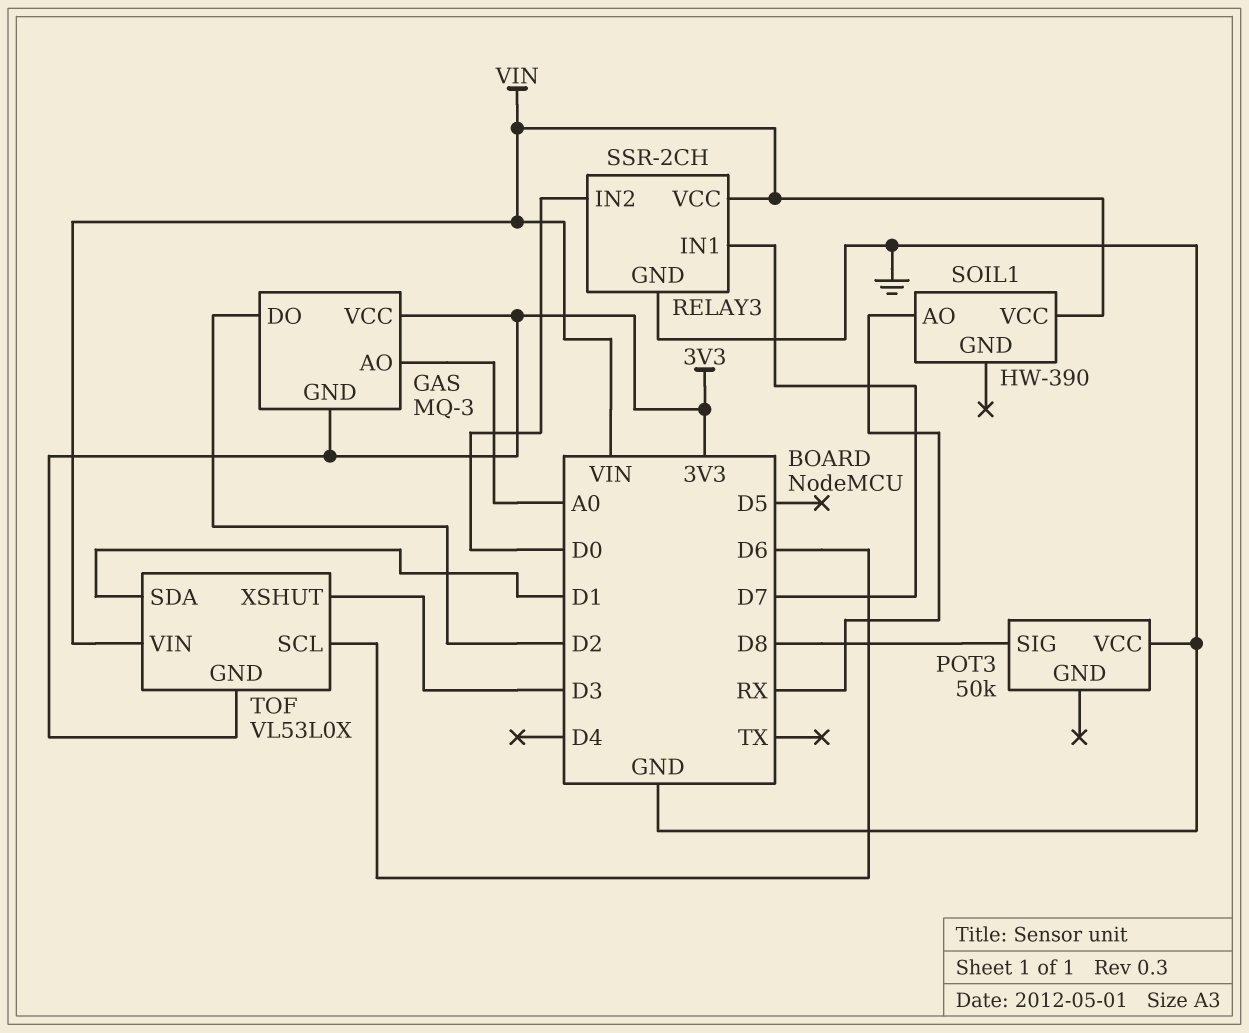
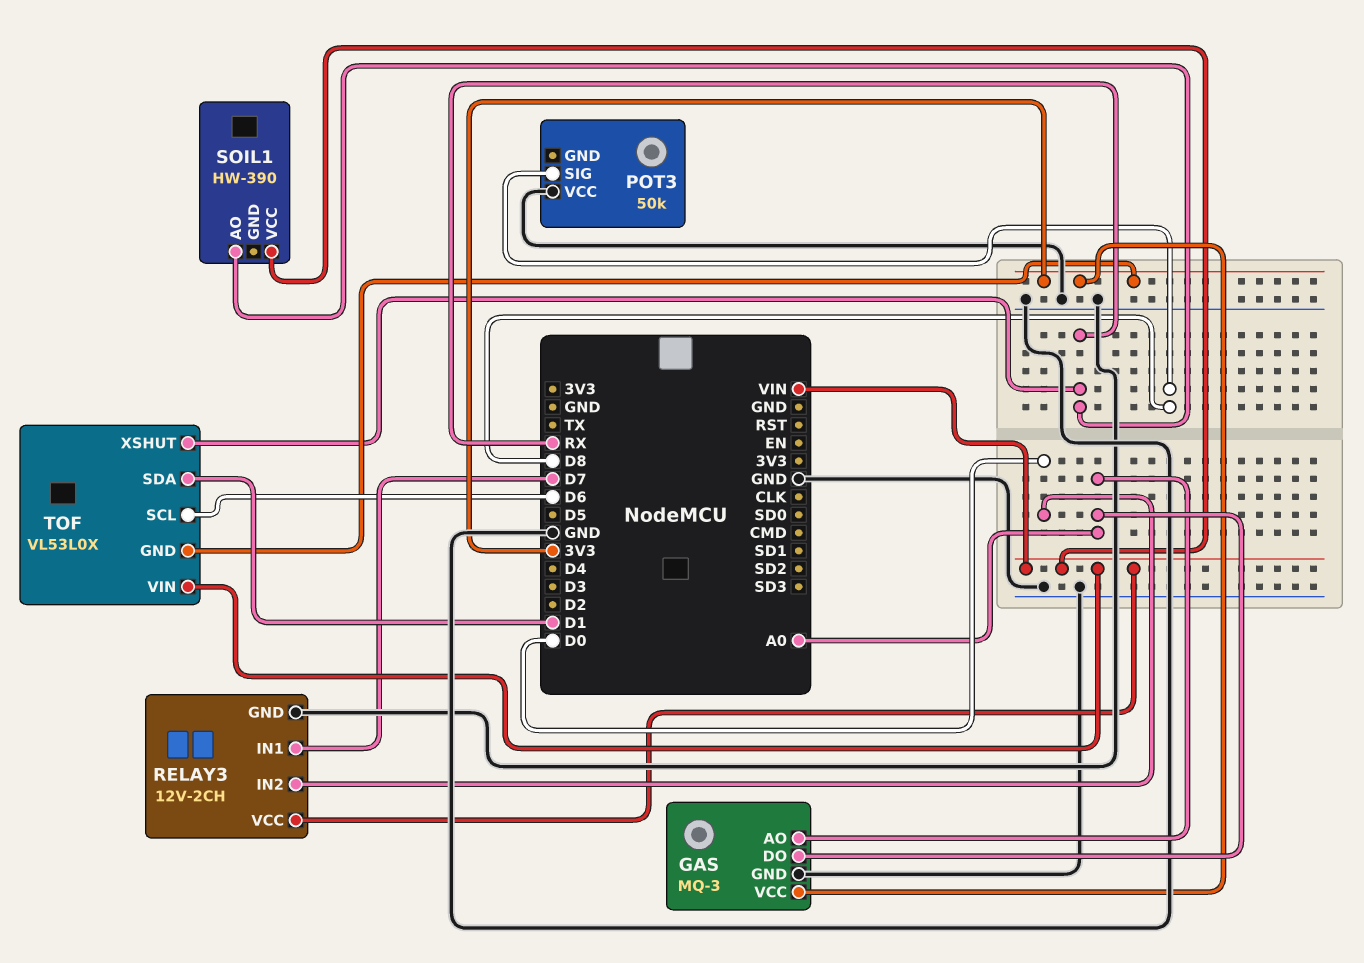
GAS pin DO: D2 -> A0
GAS pin GND: 3V3 -> GND
RELAY3: SSR-2CH -> 12V-2CH
TOF pin XSHUT: D3 -> RX

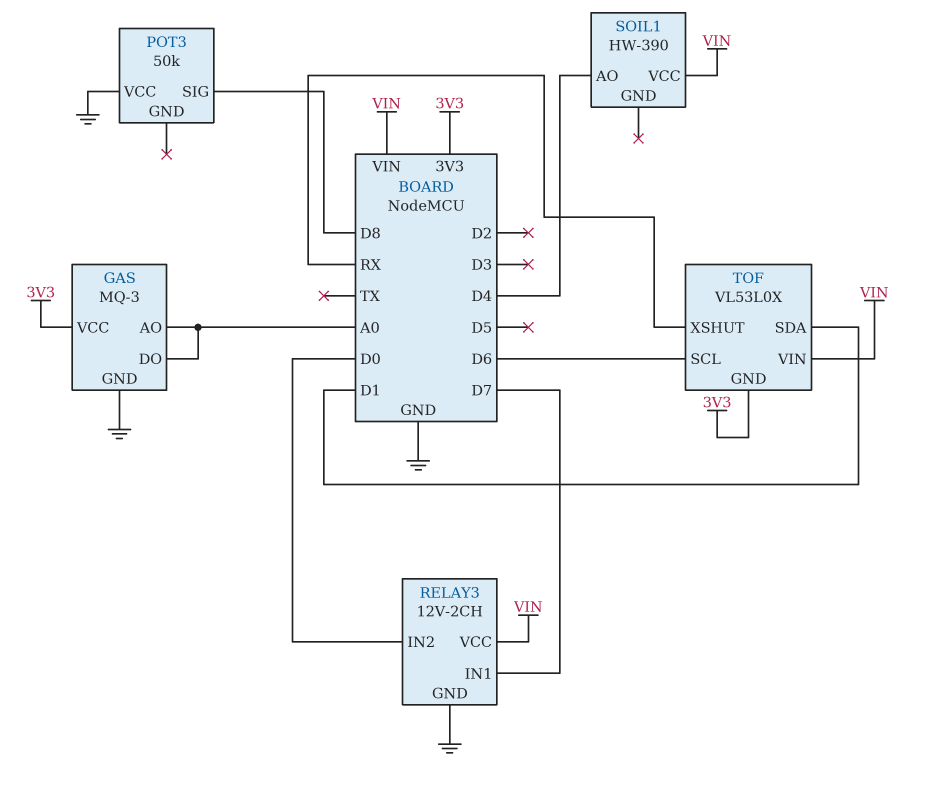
SOIL1 pin AO: RX -> D4

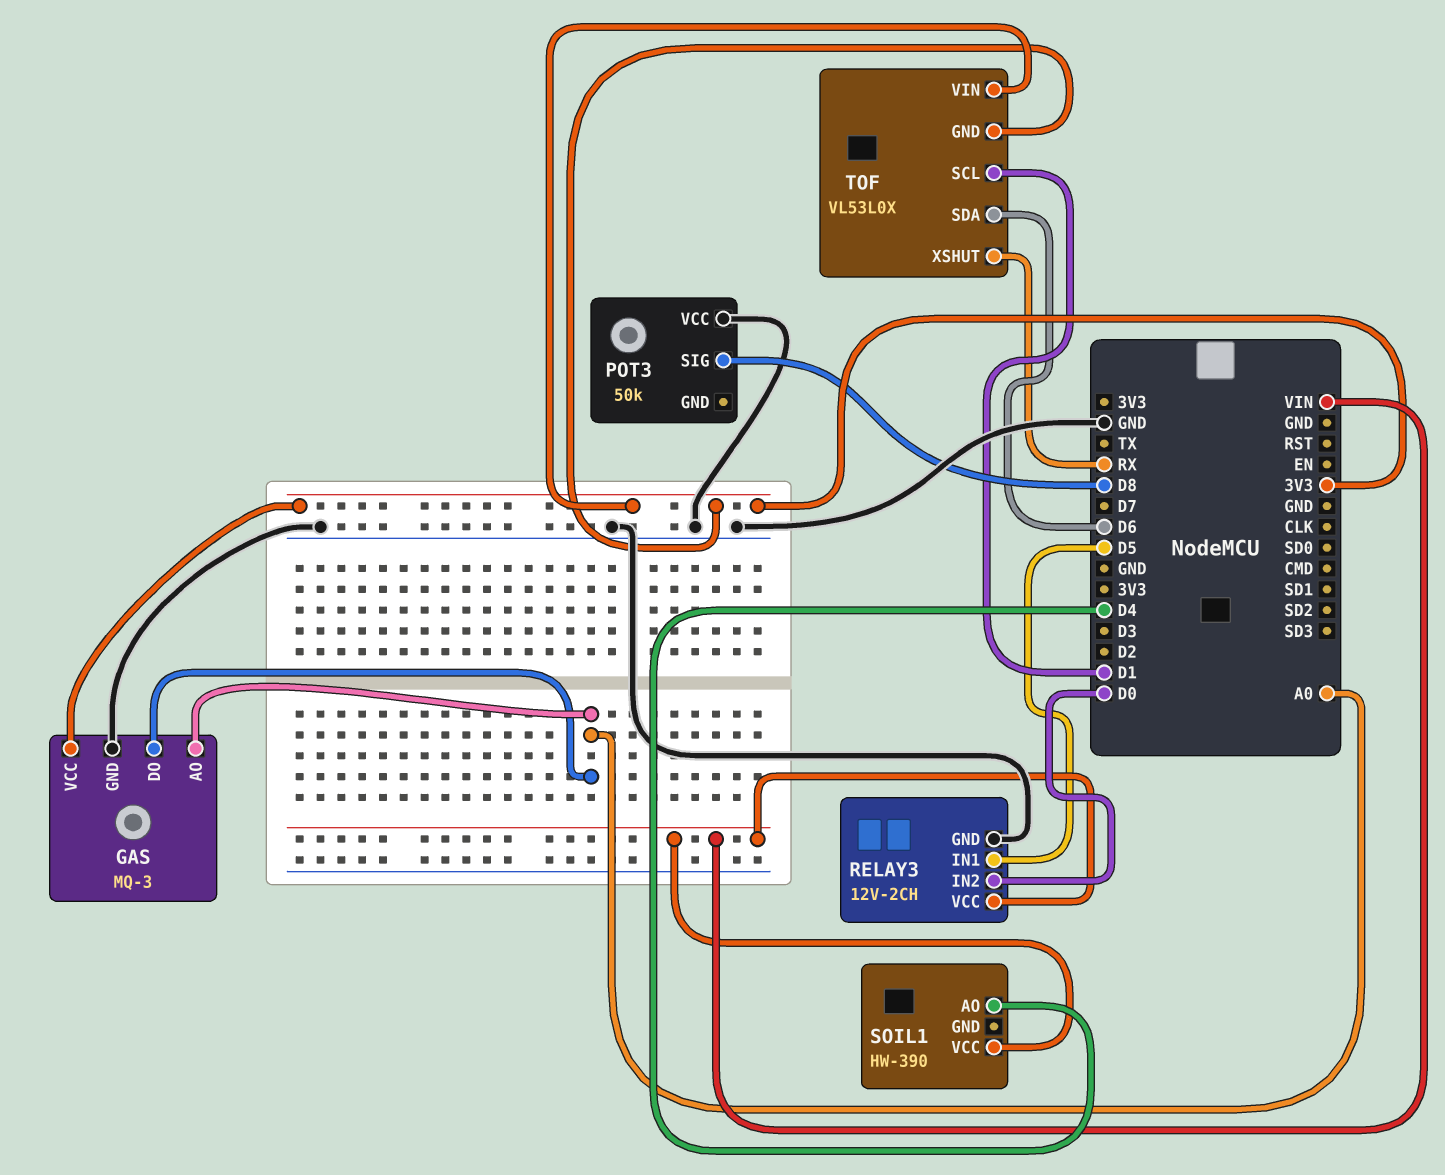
RELAY3 pin IN1: D7 -> D5
TOF pin SCL: D6 -> D1
TOF pin SDA: D1 -> D6
TOF pin VIN: VIN -> 3V3

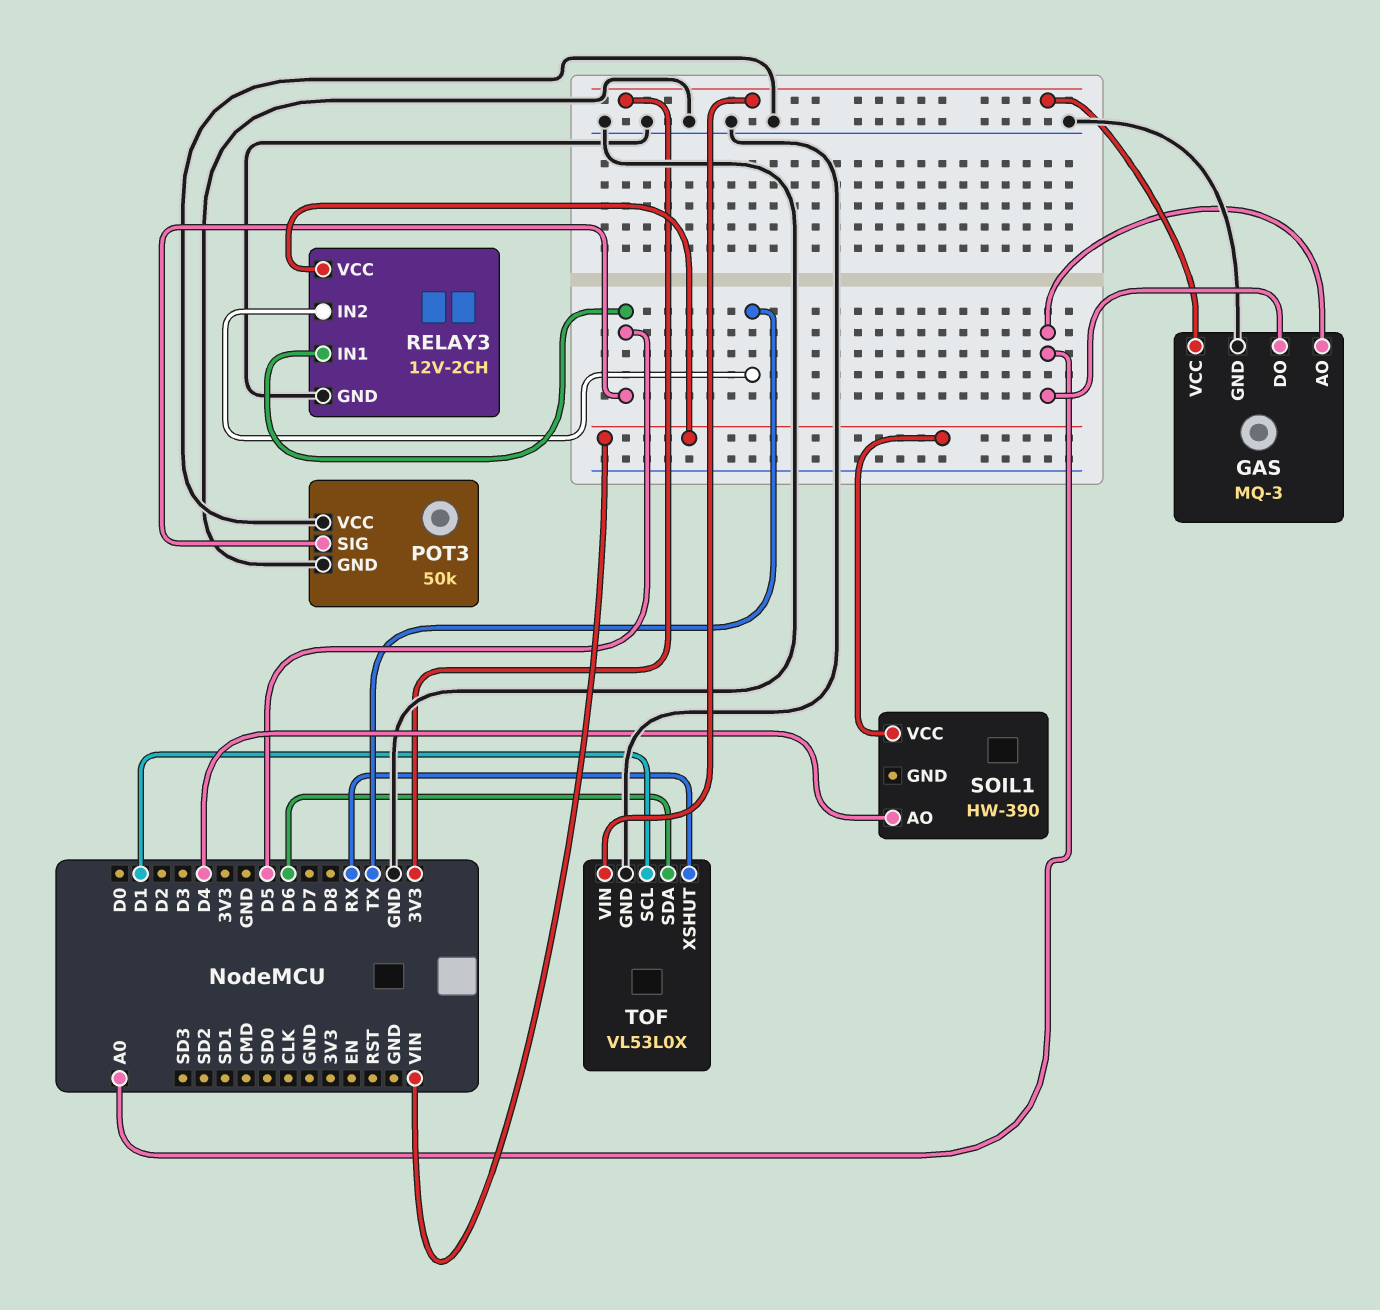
POT3 pin GND: none -> GND
POT3 pin SIG: D8 -> D5
RELAY3 pin IN2: D0 -> TX
TOF pin GND: 3V3 -> GND

